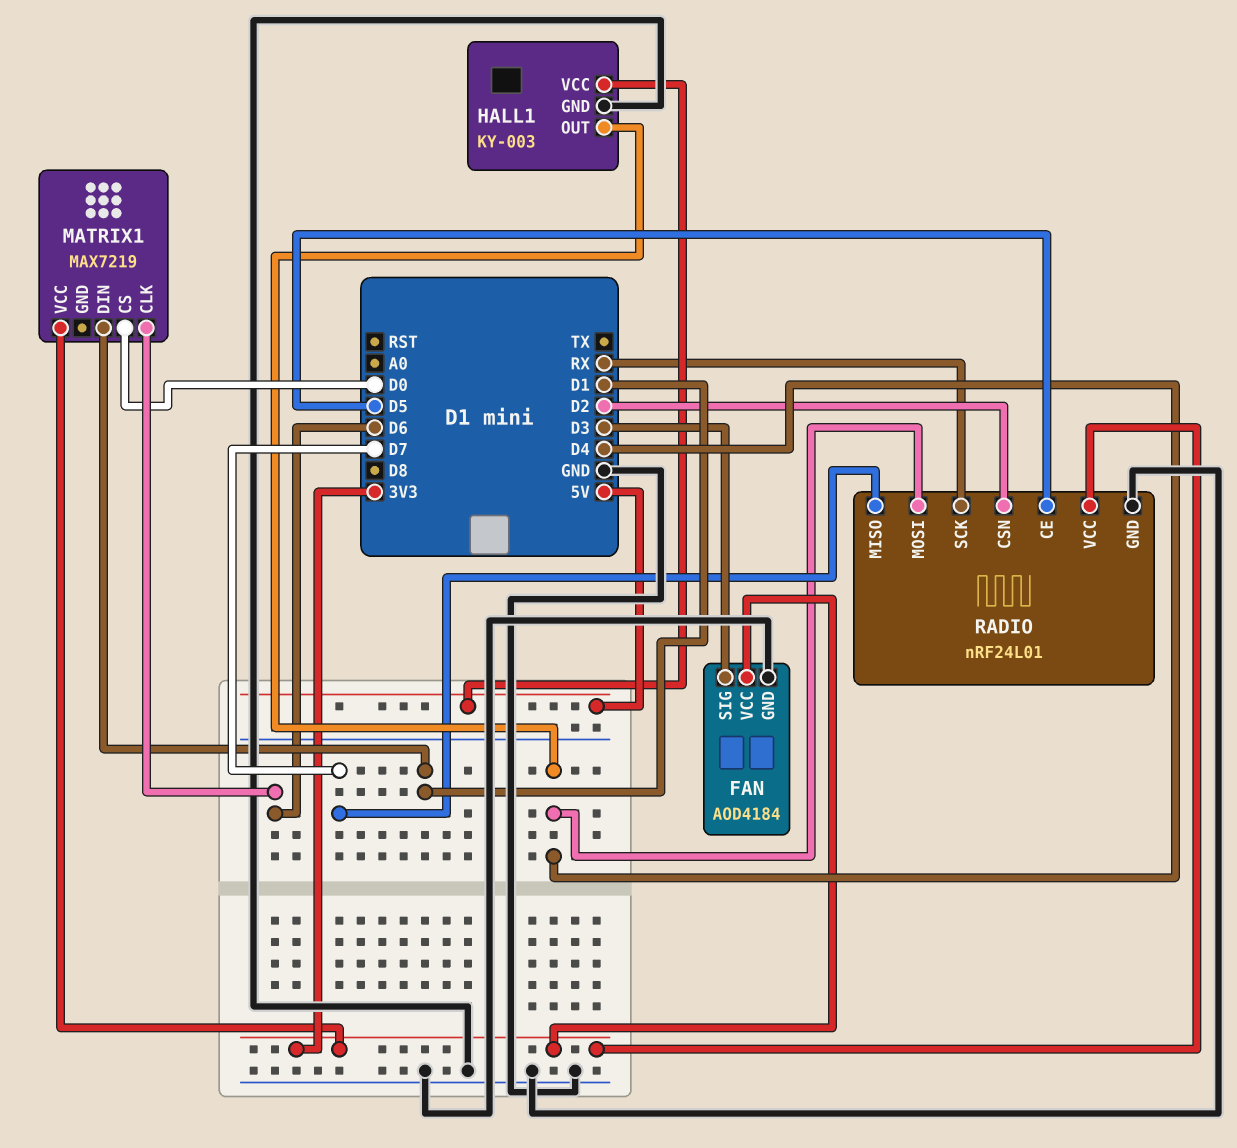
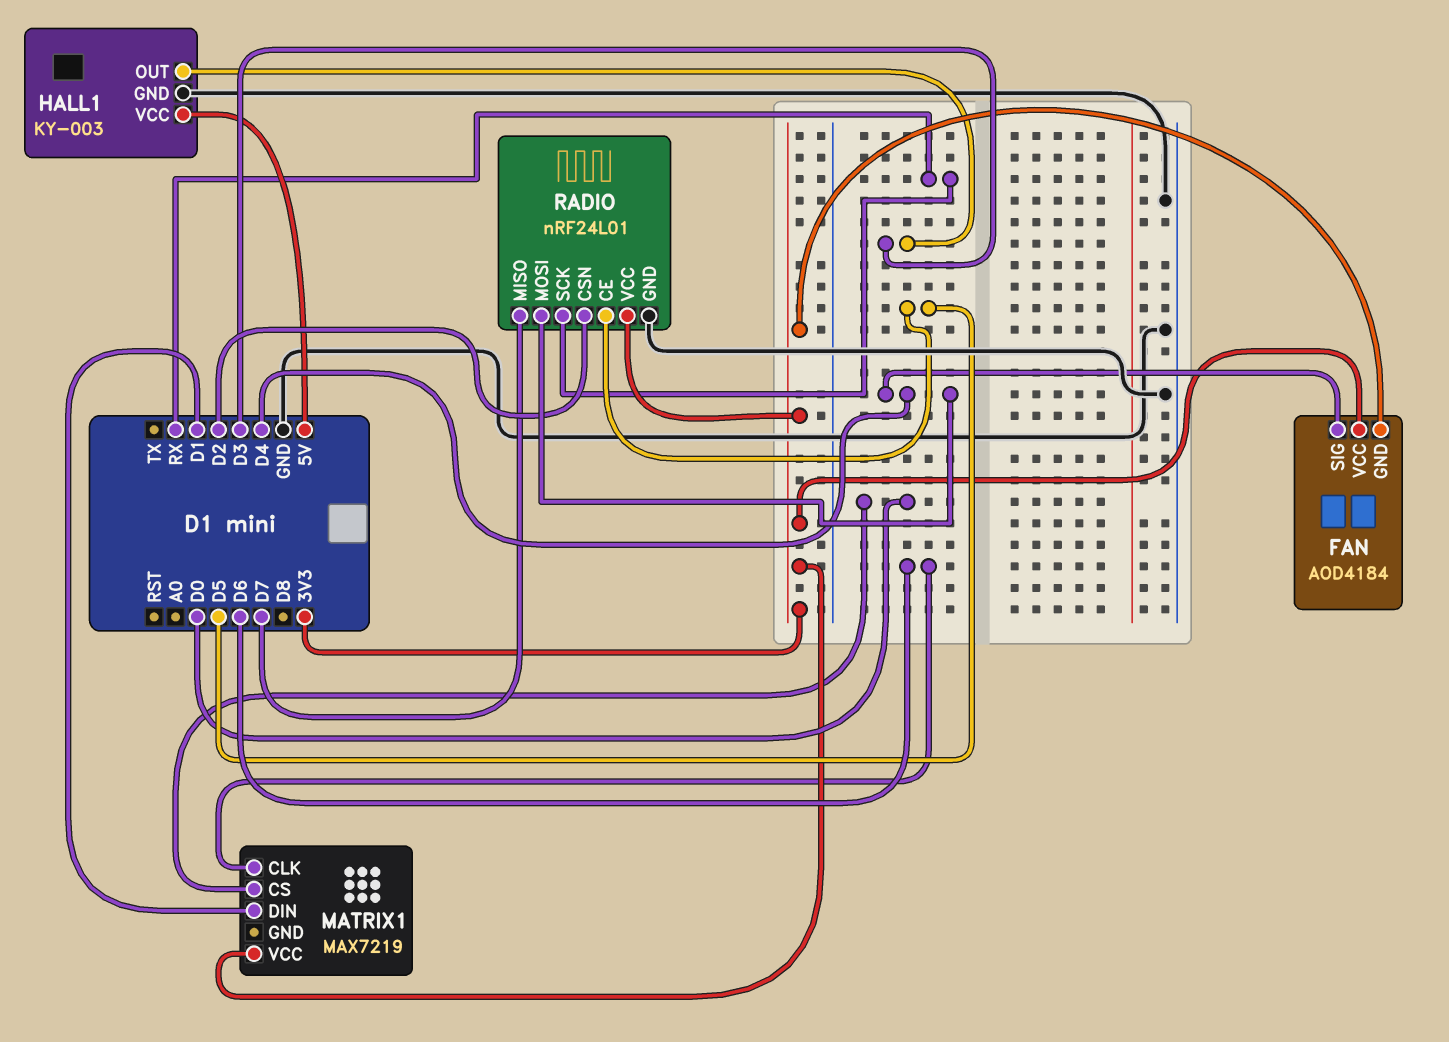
FAN pin GND: GND -> 3V3
FAN pin SIG: D3 -> D4
HALL1 pin OUT: D4 -> D3

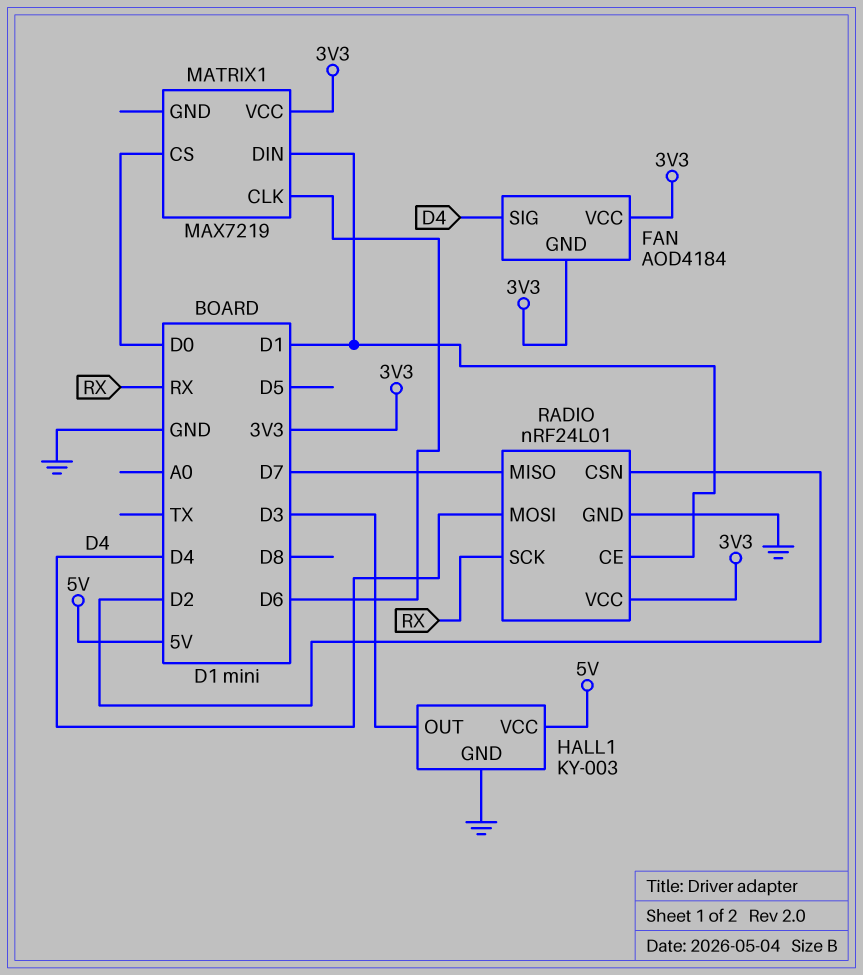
RADIO pin CE: D5 -> D1

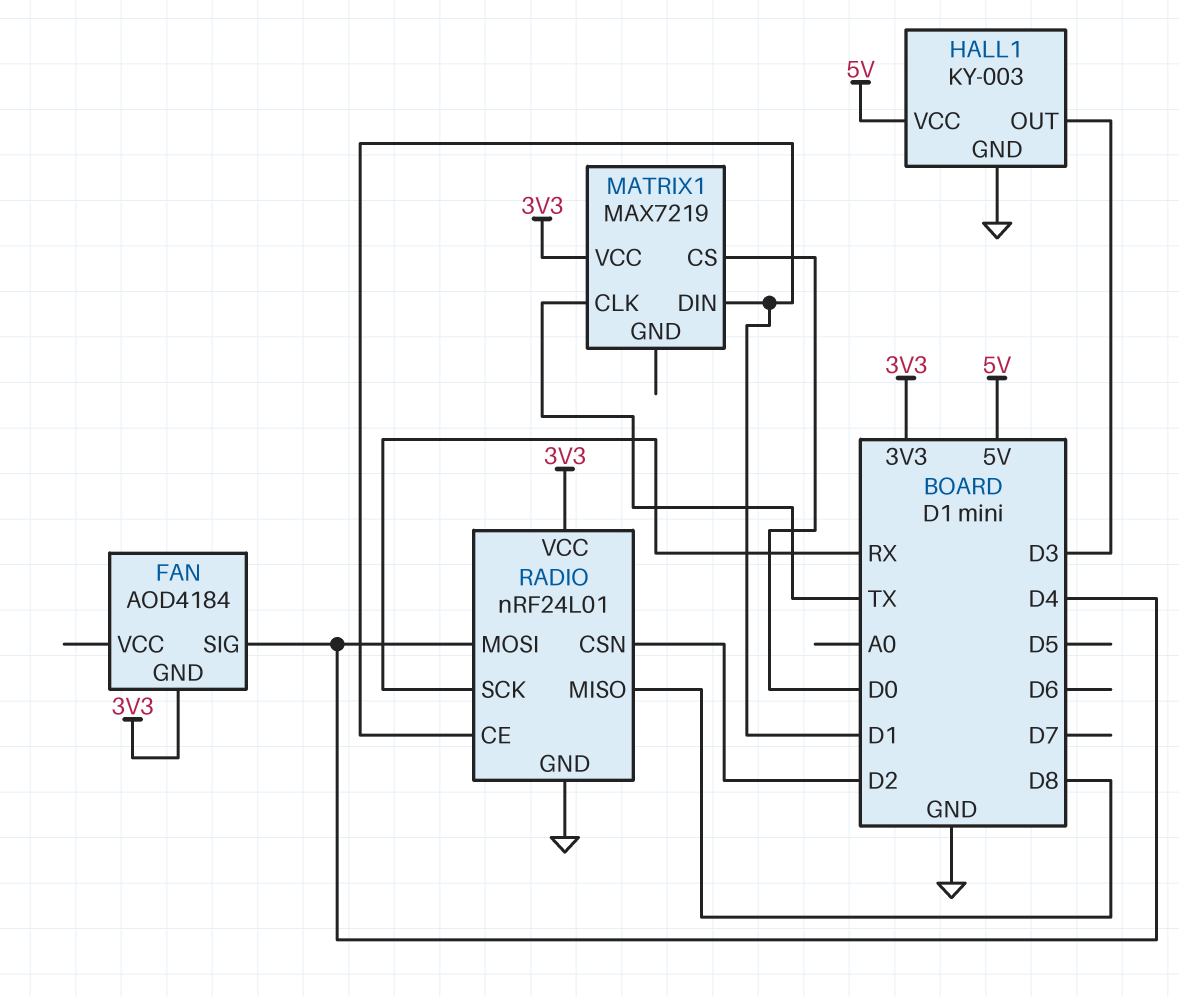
FAN pin VCC: 3V3 -> none
MATRIX1 pin CLK: D6 -> TX
RADIO pin MISO: D7 -> D8

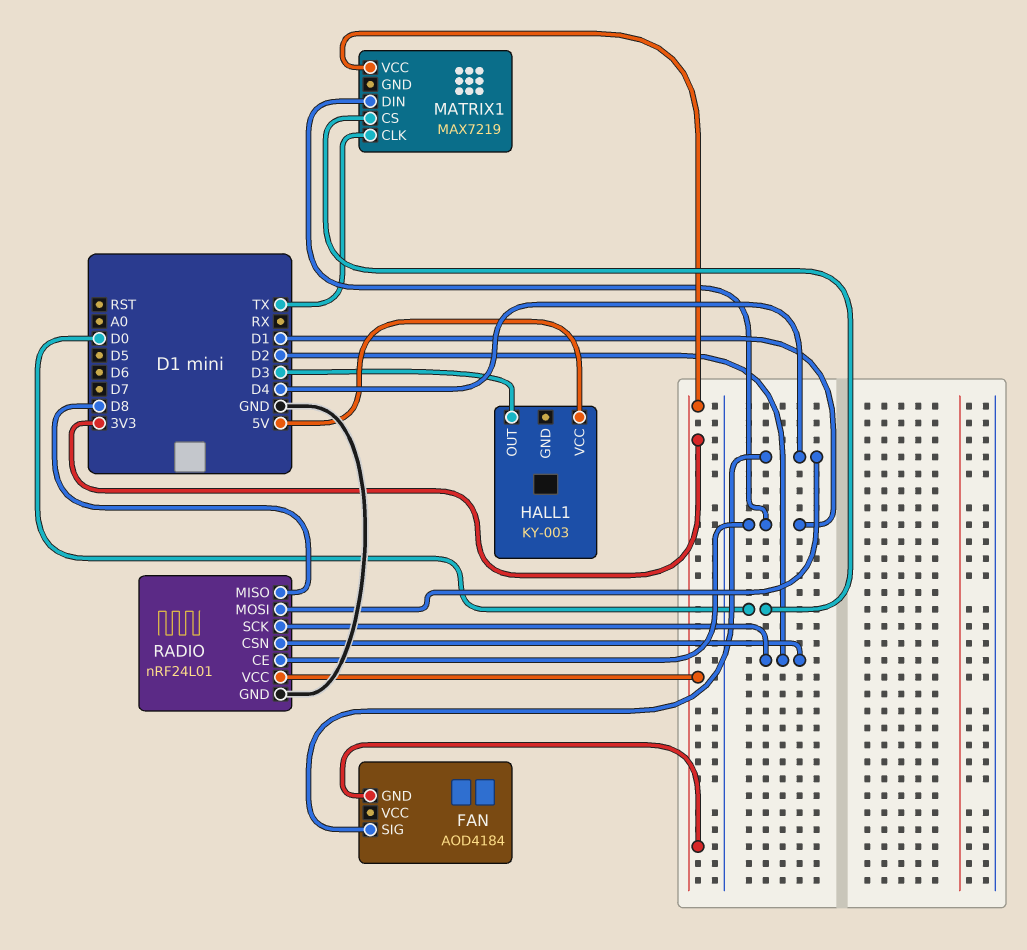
HALL1 pin GND: GND -> none
RADIO pin SCK: RX -> D2

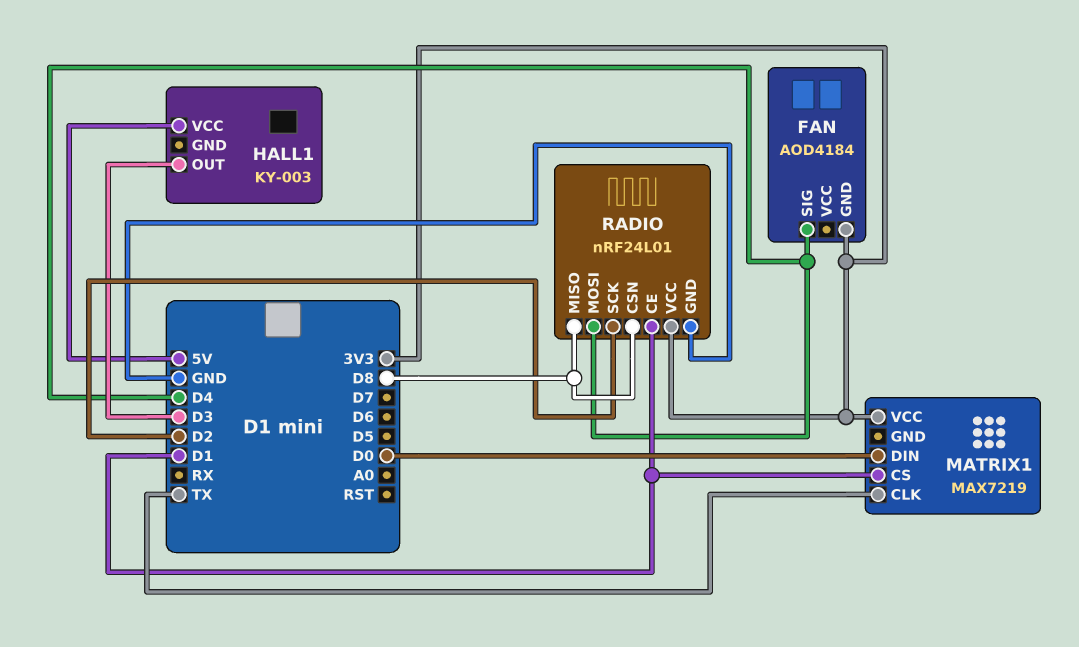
MATRIX1 pin CS: D0 -> D1
MATRIX1 pin DIN: D1 -> D0
RADIO pin CSN: D2 -> D8

